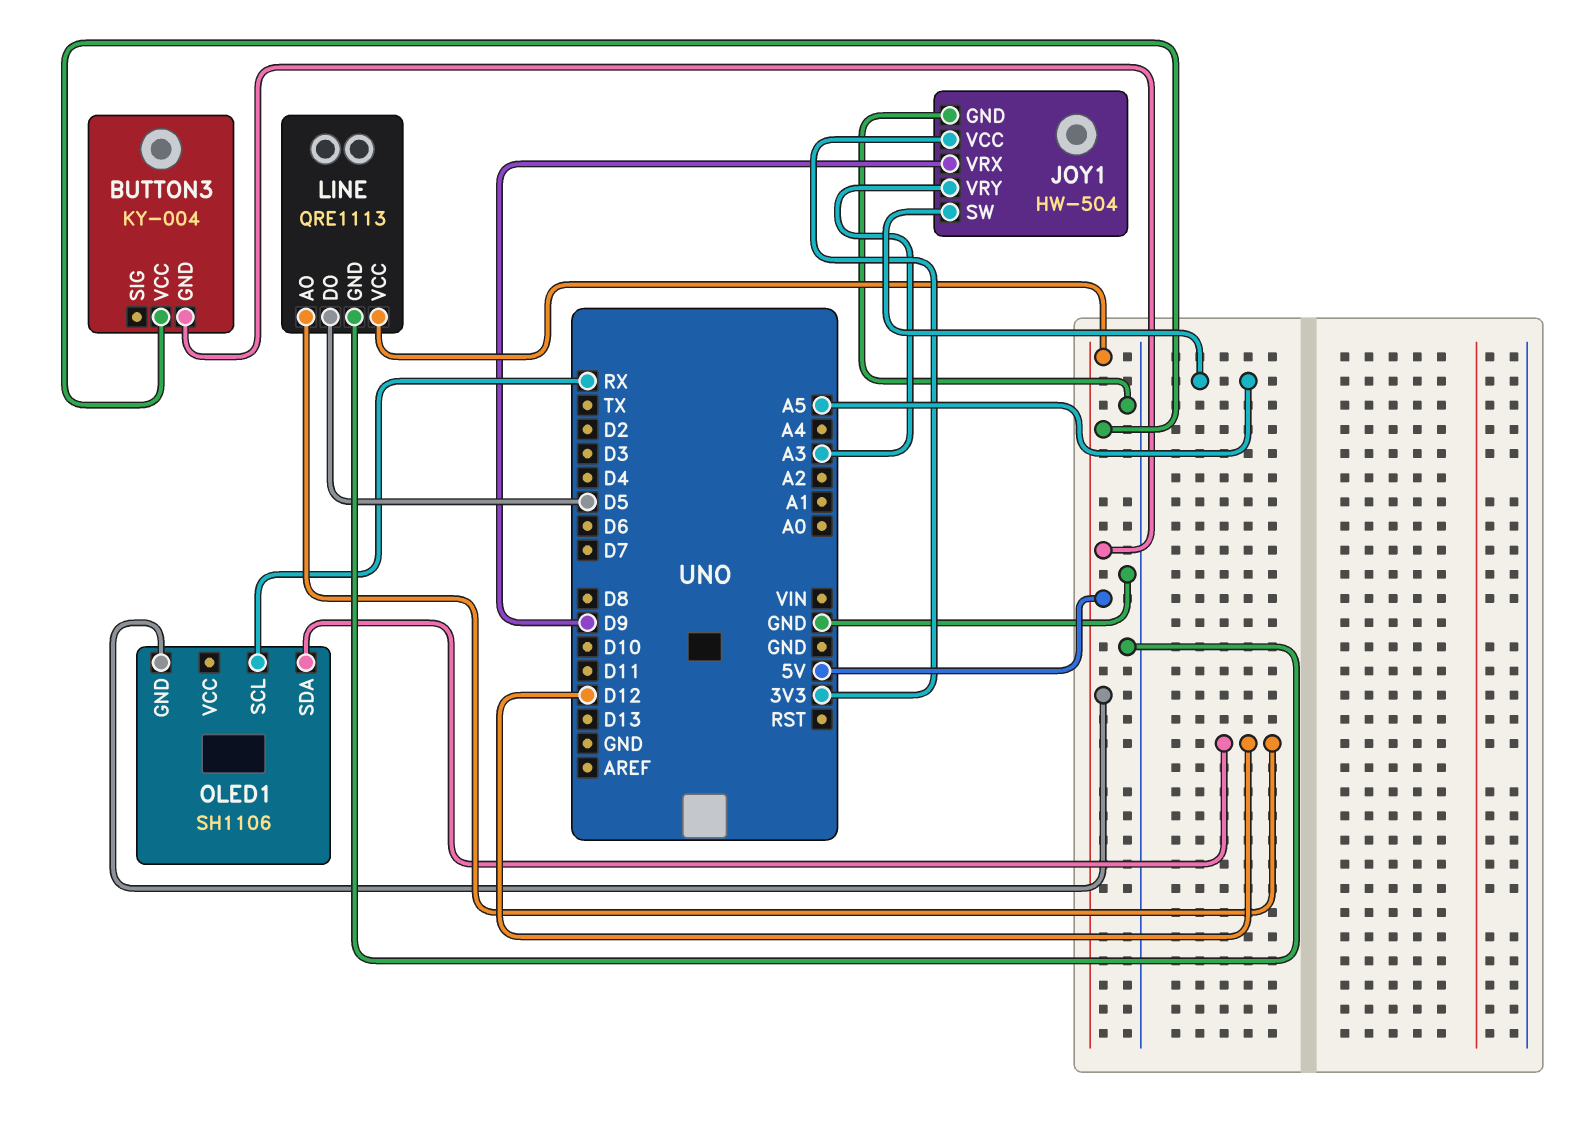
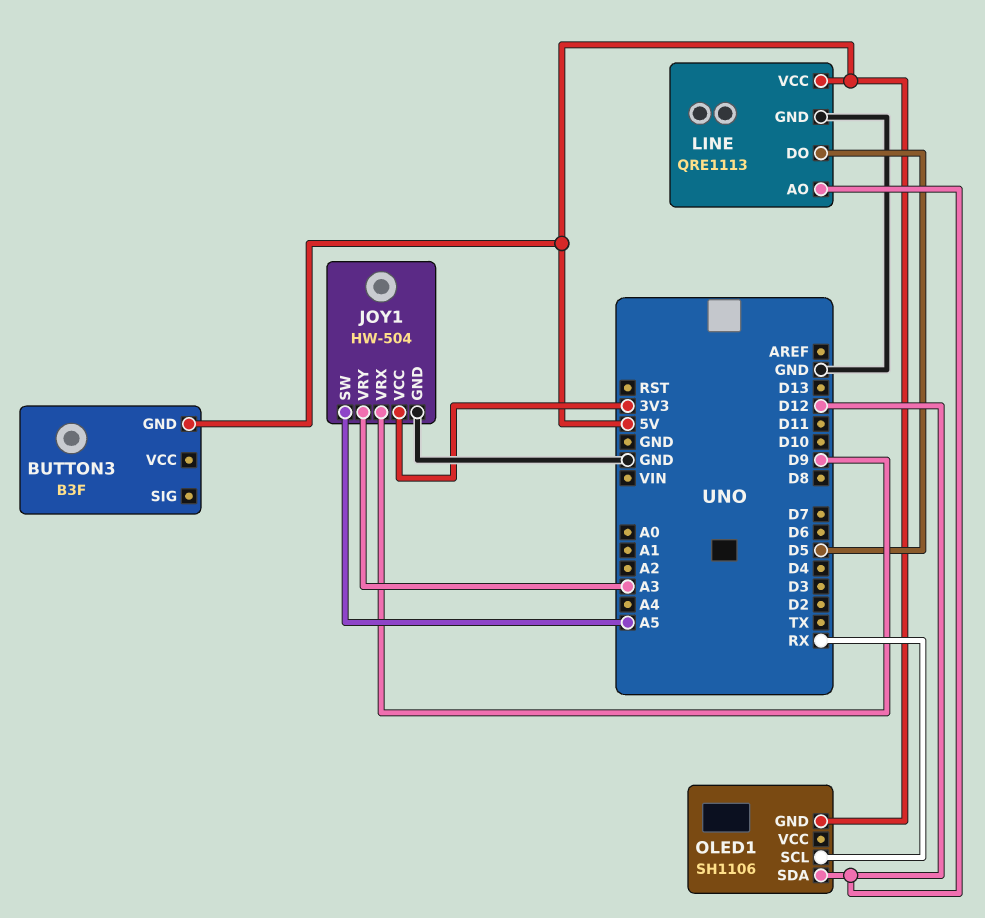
BUTTON3: KY-004 -> B3F
BUTTON3 pin VCC: 5V -> none

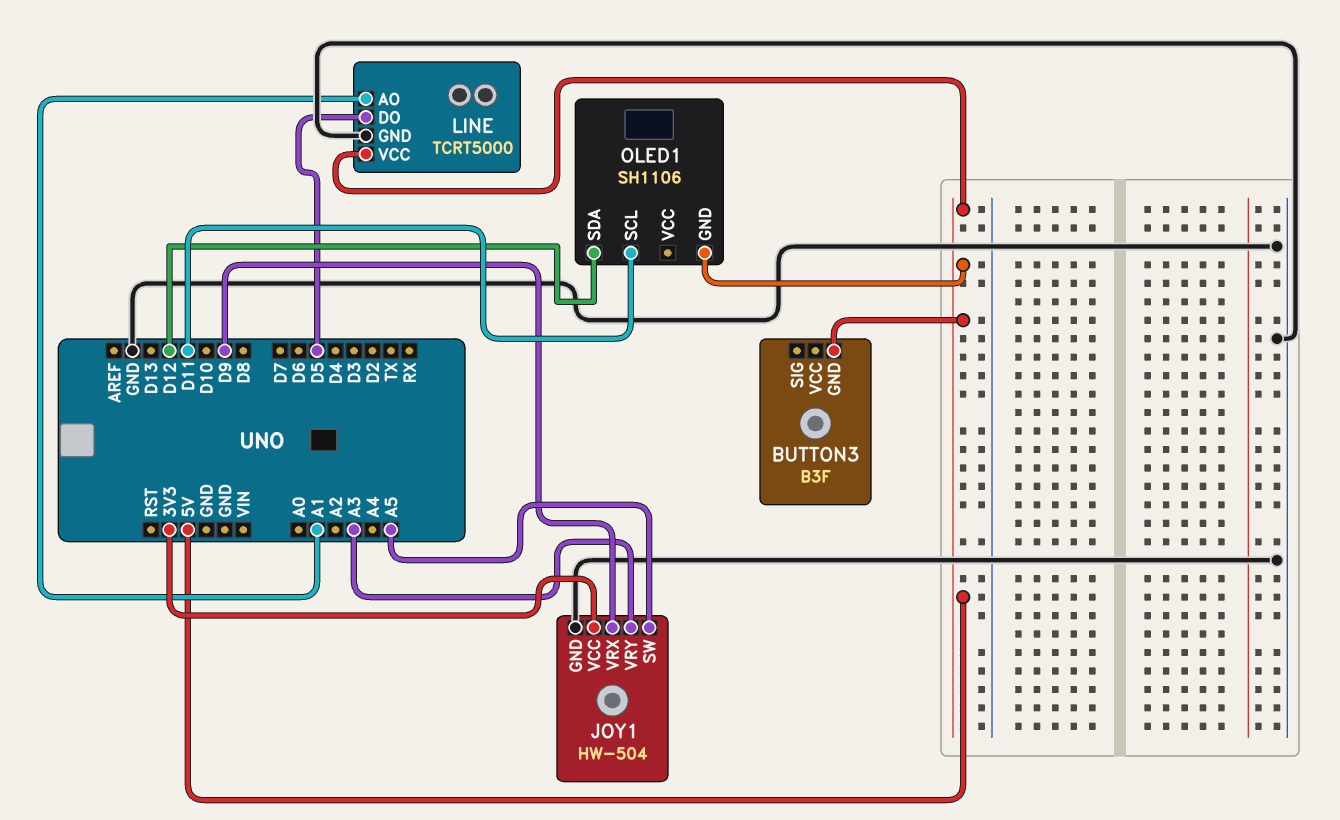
LINE: QRE1113 -> TCRT5000
LINE pin AO: D12 -> A1
OLED1 pin SCL: RX -> D11

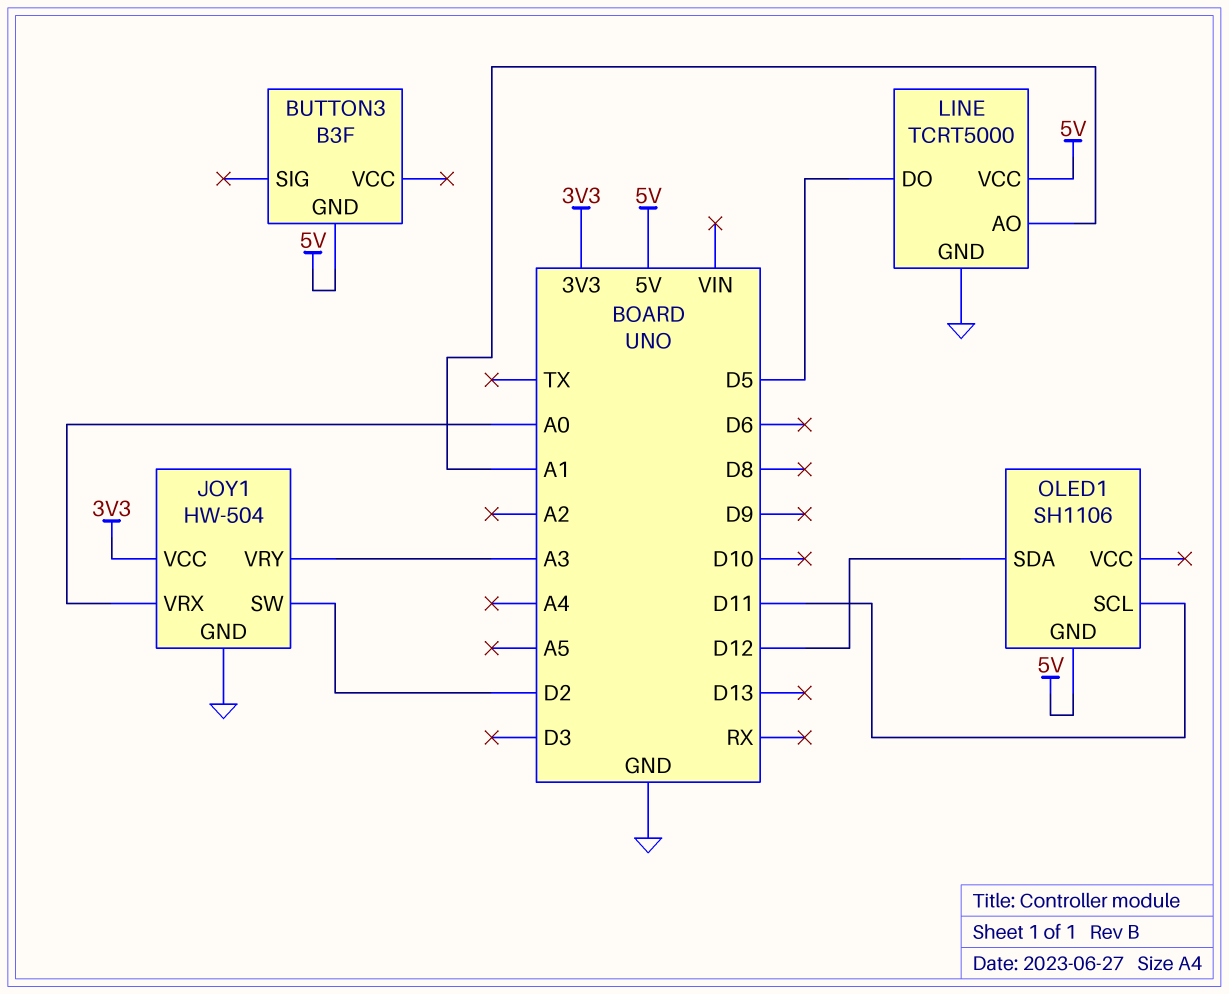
JOY1 pin SW: A5 -> D2
JOY1 pin VRX: D9 -> A0

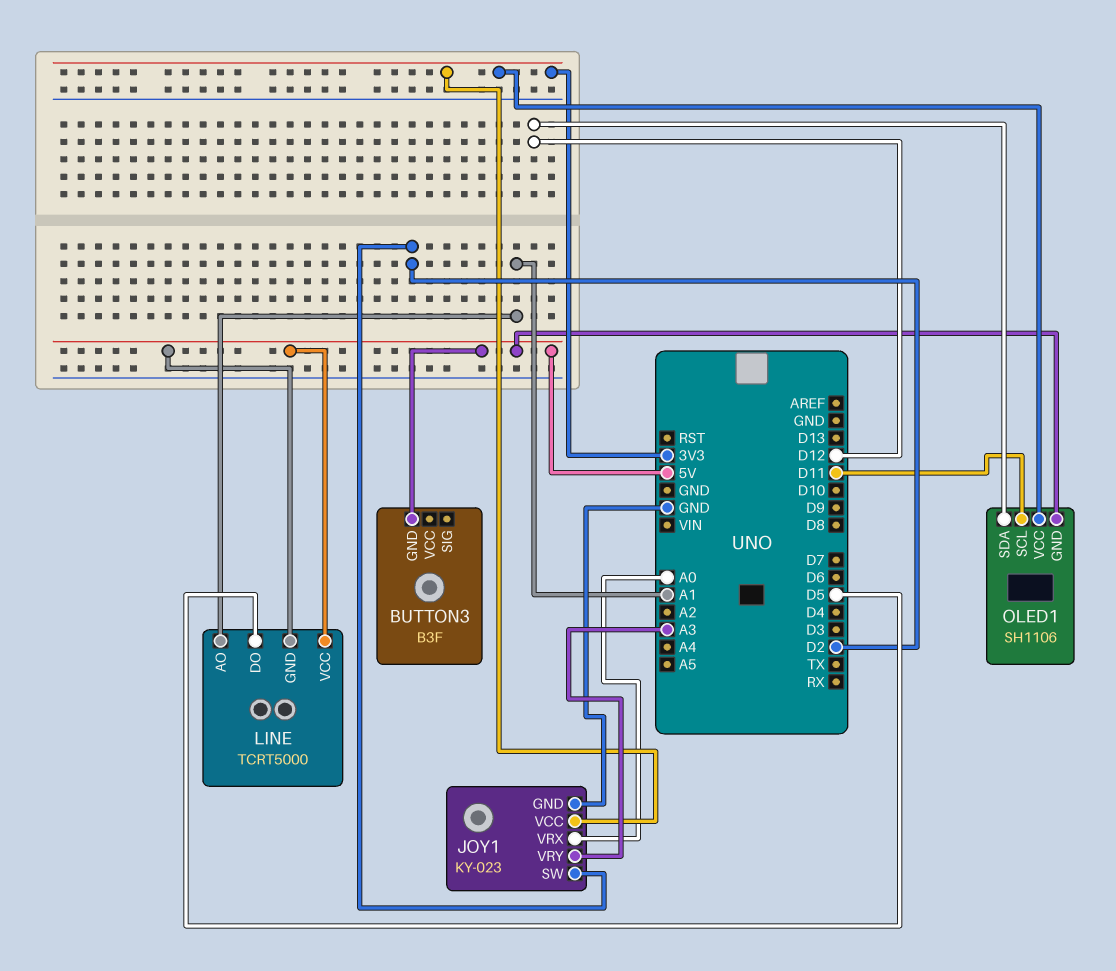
JOY1: HW-504 -> KY-023
LINE pin GND: GND -> 5V
OLED1 pin VCC: none -> 3V3

